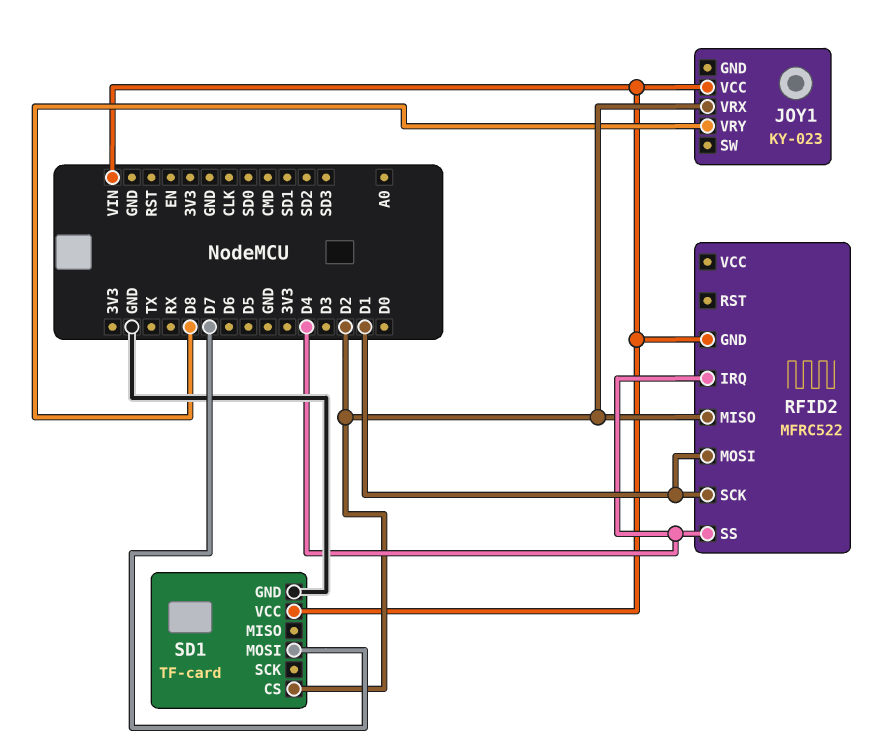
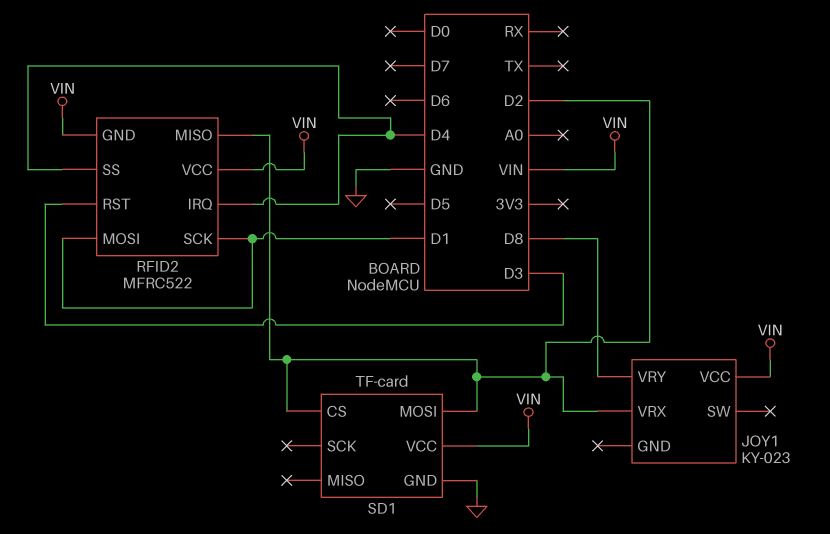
RFID2 pin RST: none -> D3
RFID2 pin VCC: none -> VIN
SD1 pin MOSI: D7 -> D2

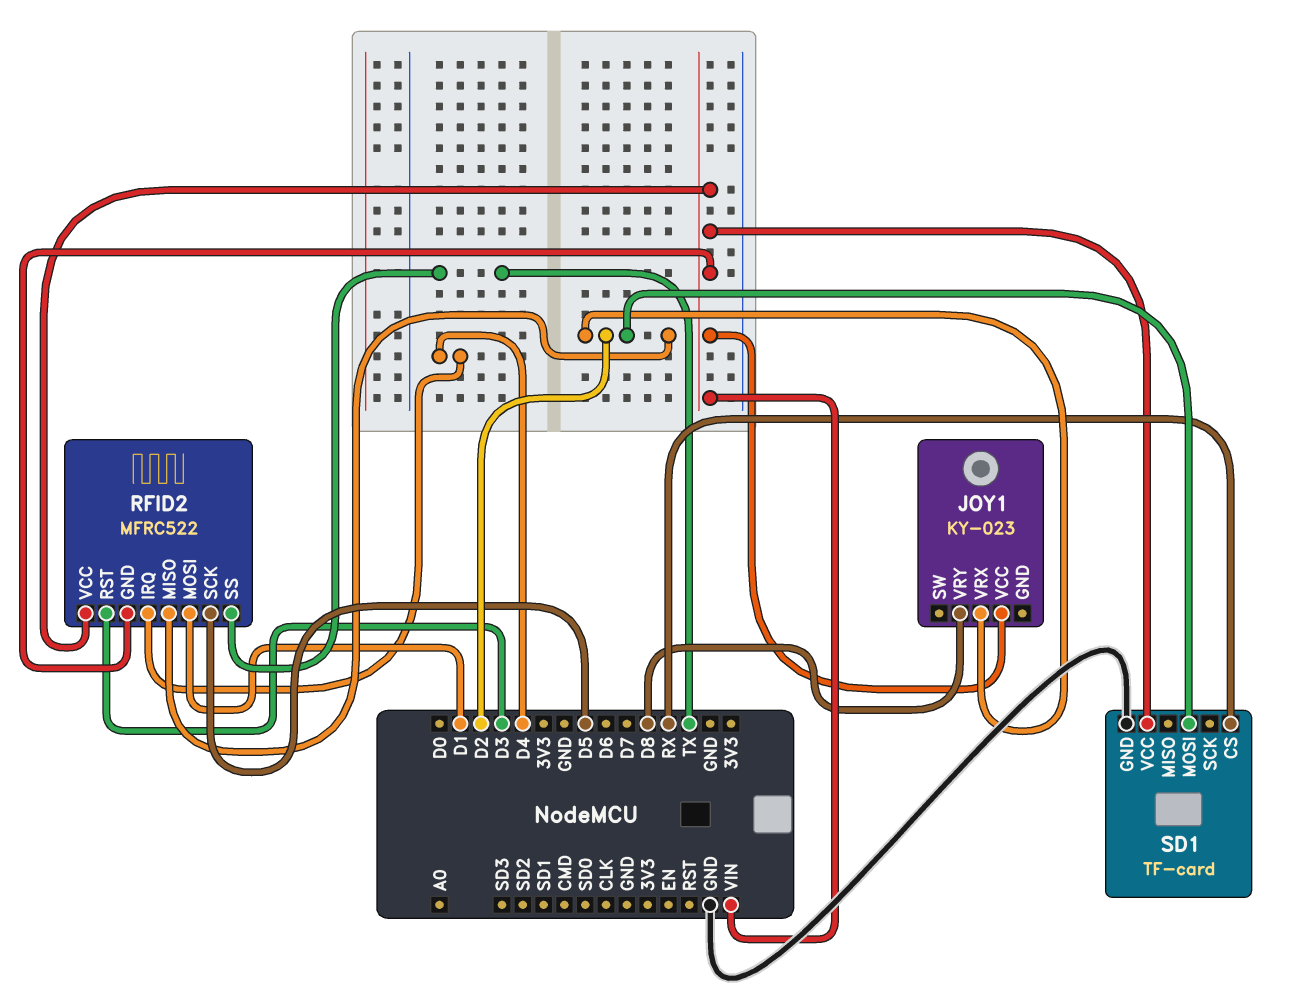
RFID2 pin SCK: D1 -> D5
RFID2 pin SS: D4 -> TX
SD1 pin CS: D2 -> RX

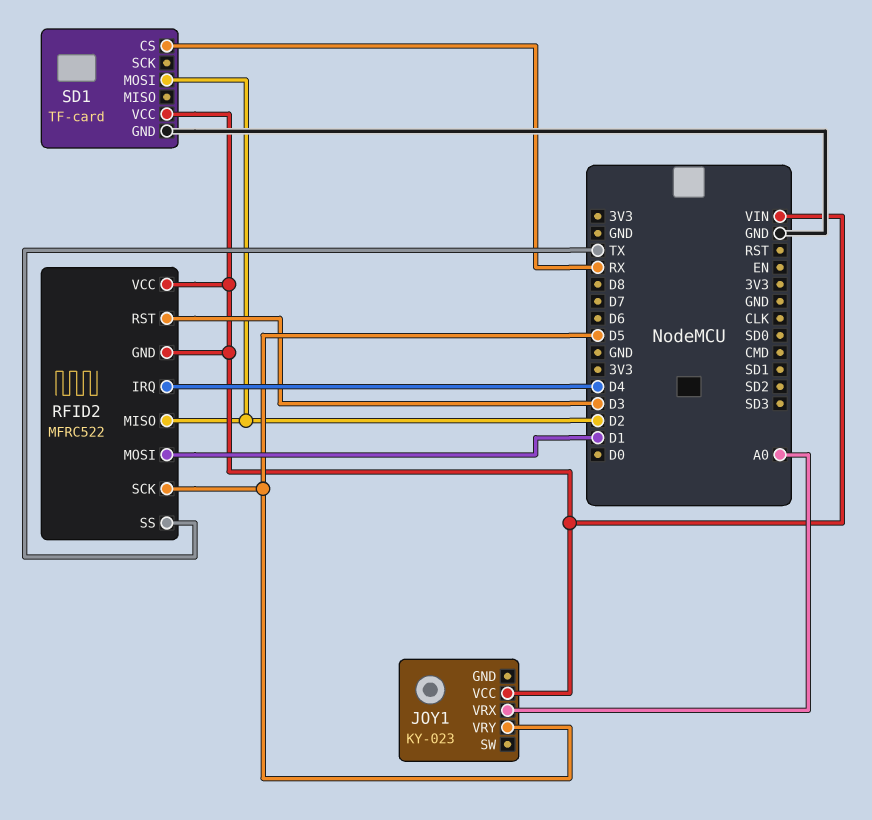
JOY1 pin VRX: D2 -> A0
JOY1 pin VRY: D8 -> D5

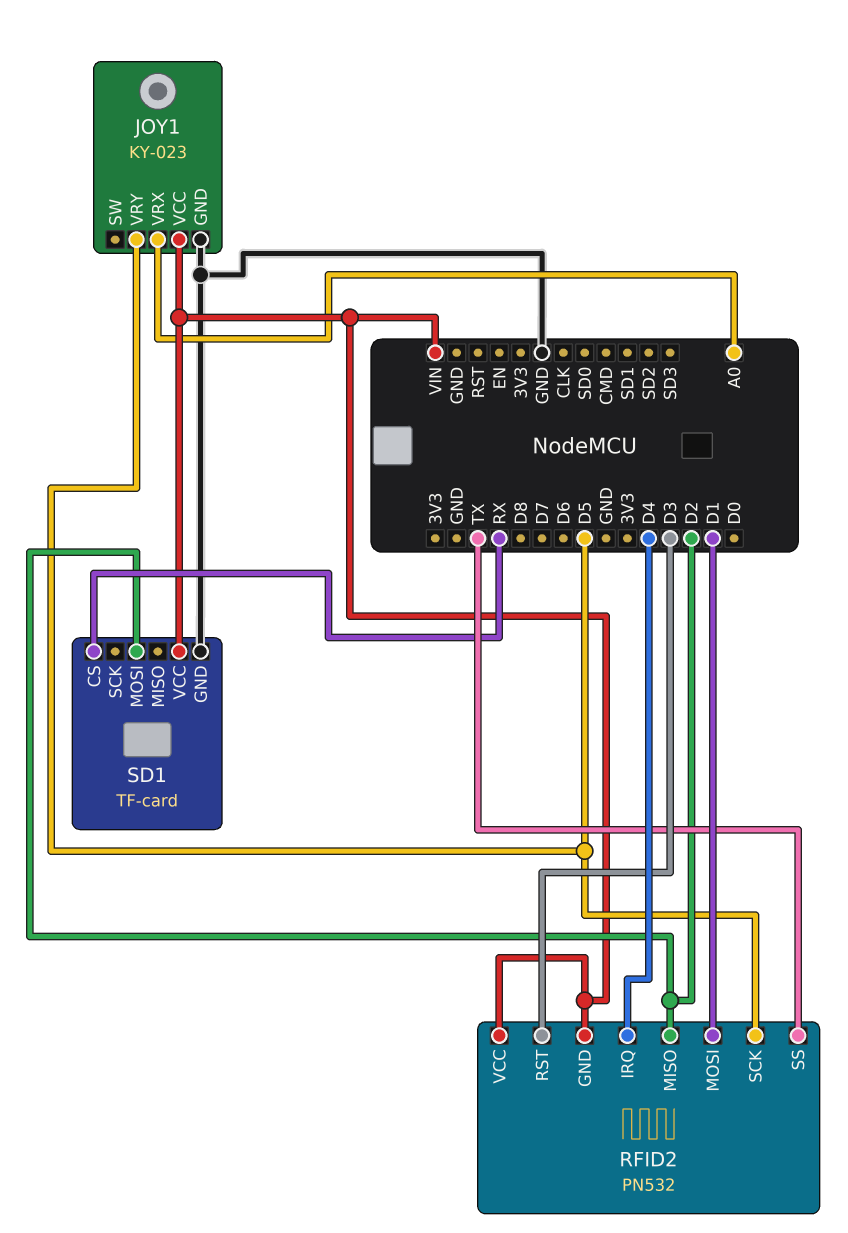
JOY1 pin GND: none -> GND
RFID2: MFRC522 -> PN532

